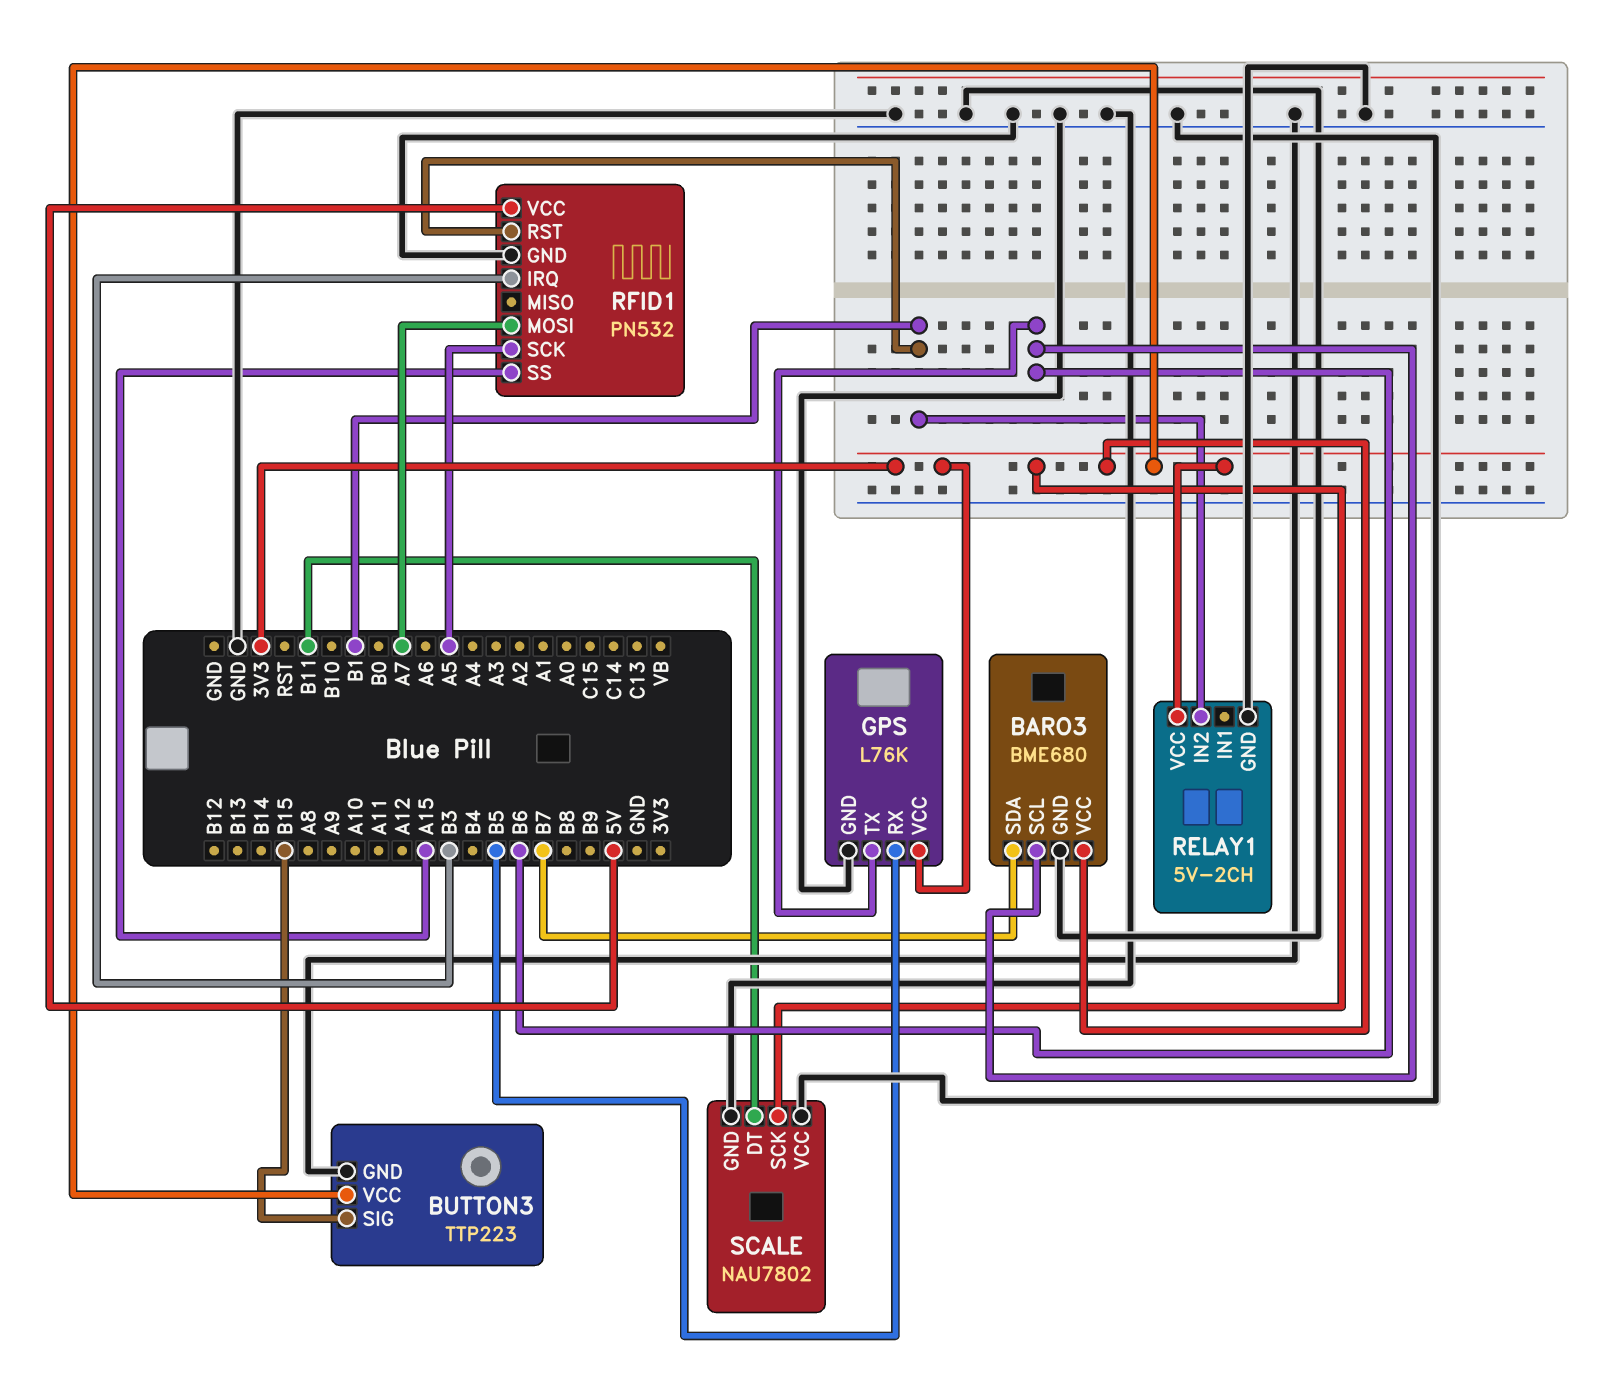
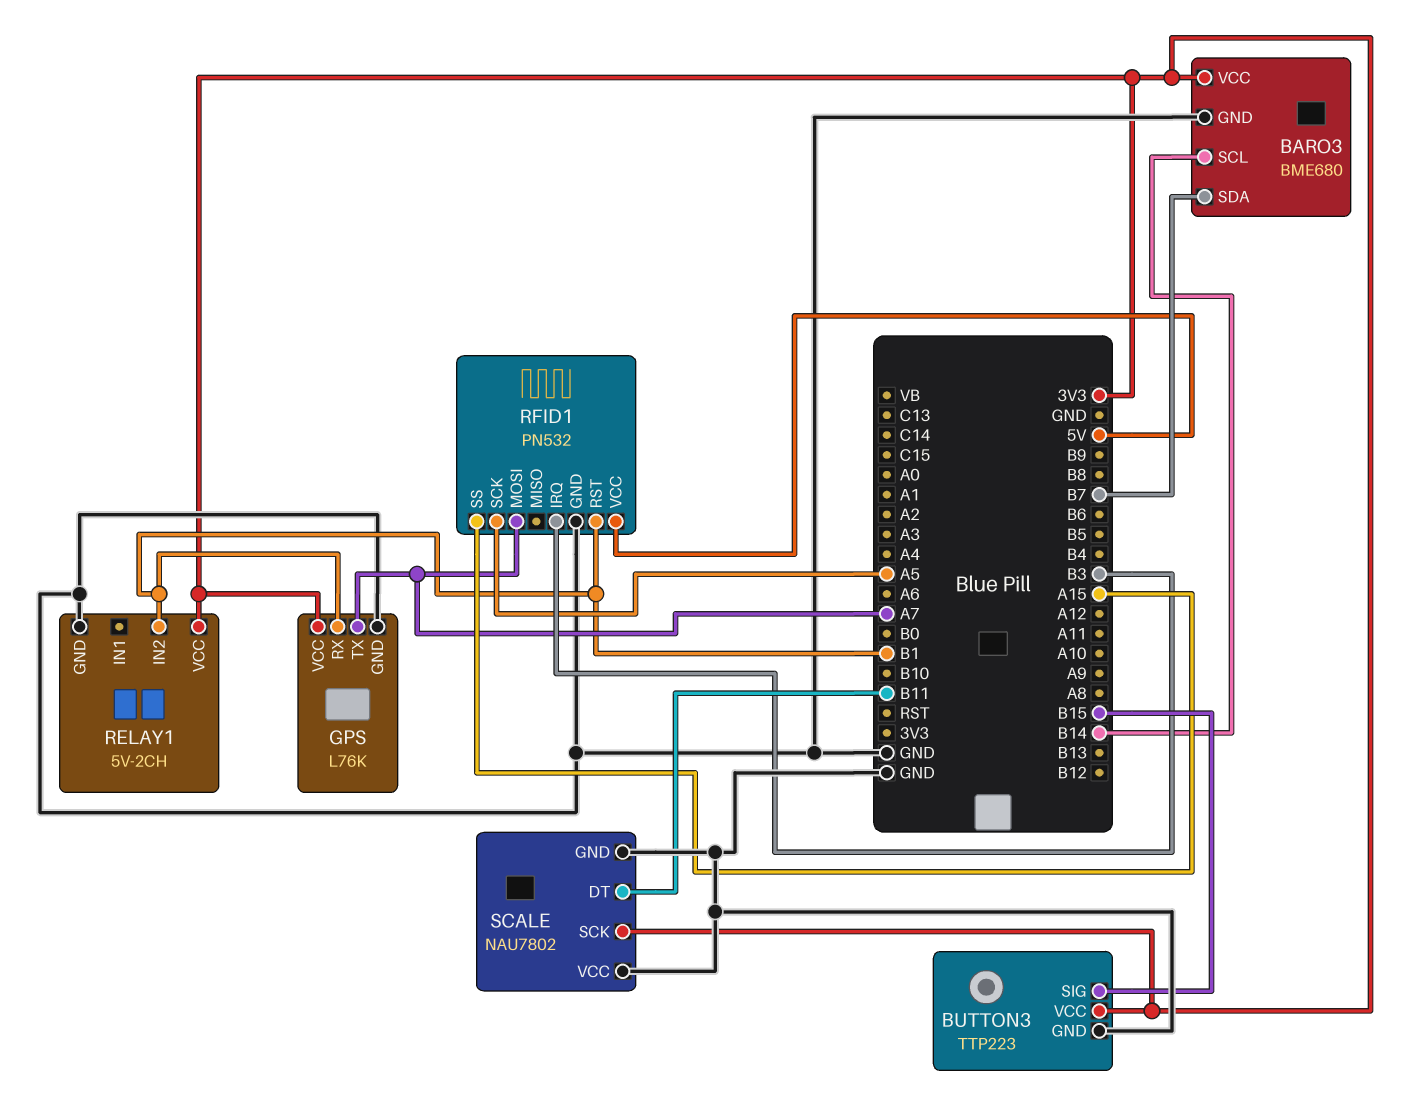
BARO3 pin SCL: B6 -> B14
GPS pin RX: B5 -> B1
GPS pin TX: B6 -> A7

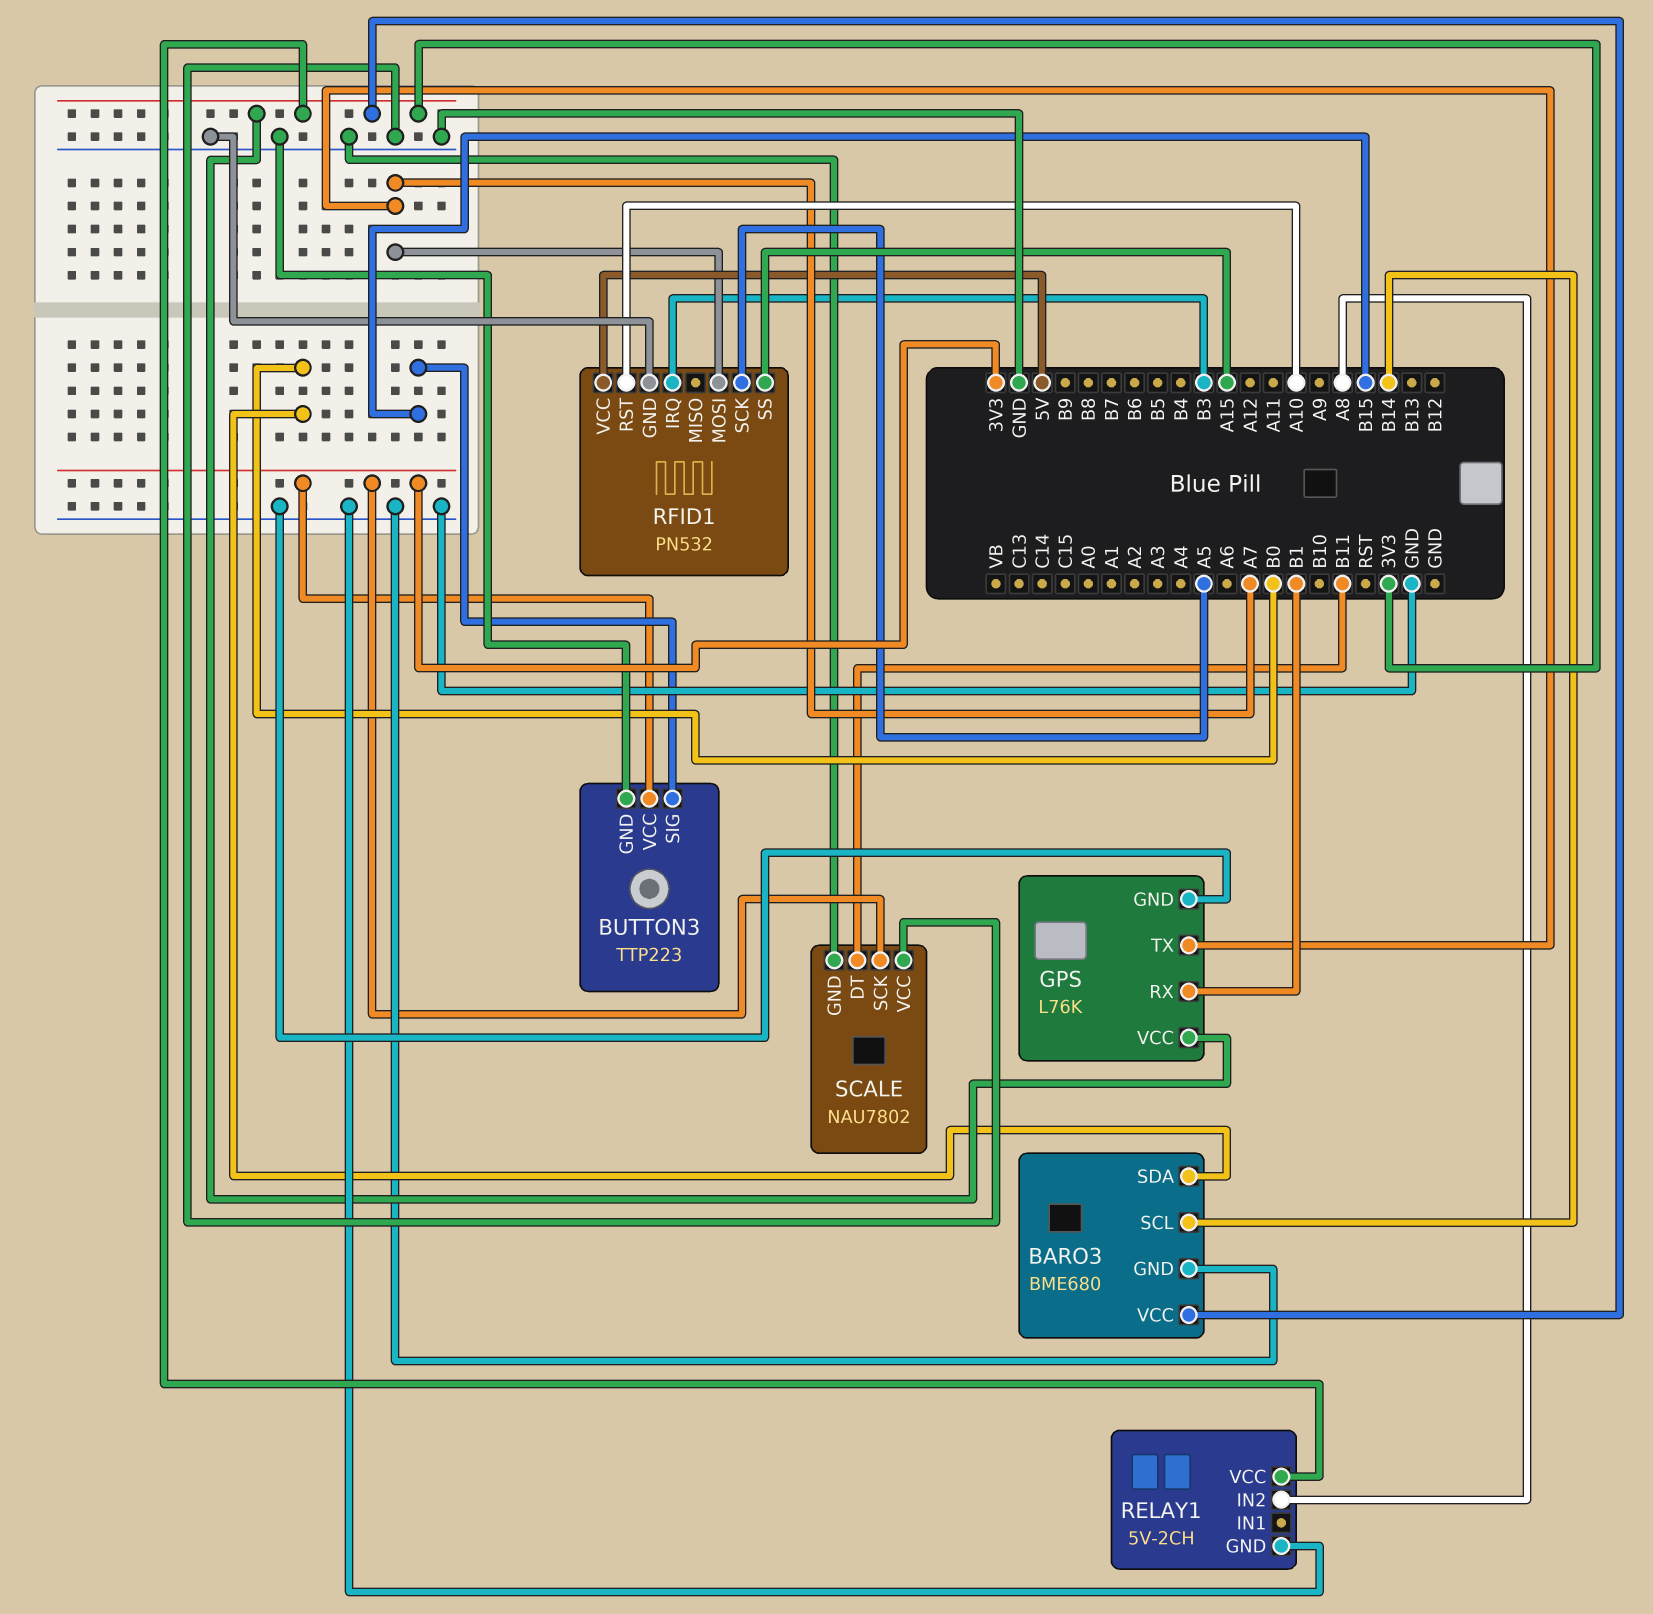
BARO3 pin SDA: B7 -> B0
RELAY1 pin IN2: B1 -> A8
RFID1 pin RST: B1 -> A10

